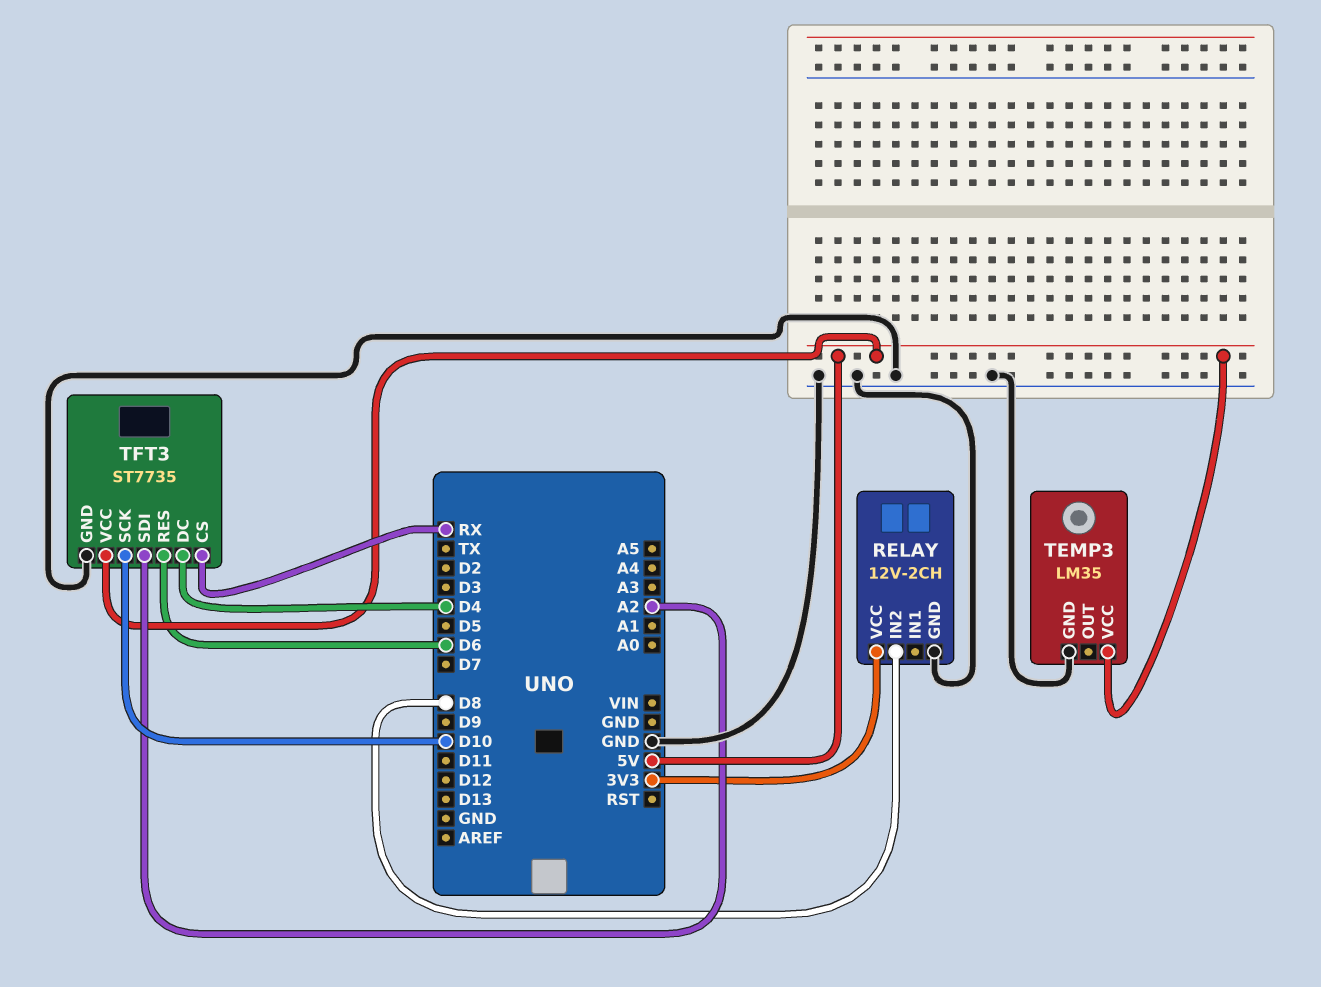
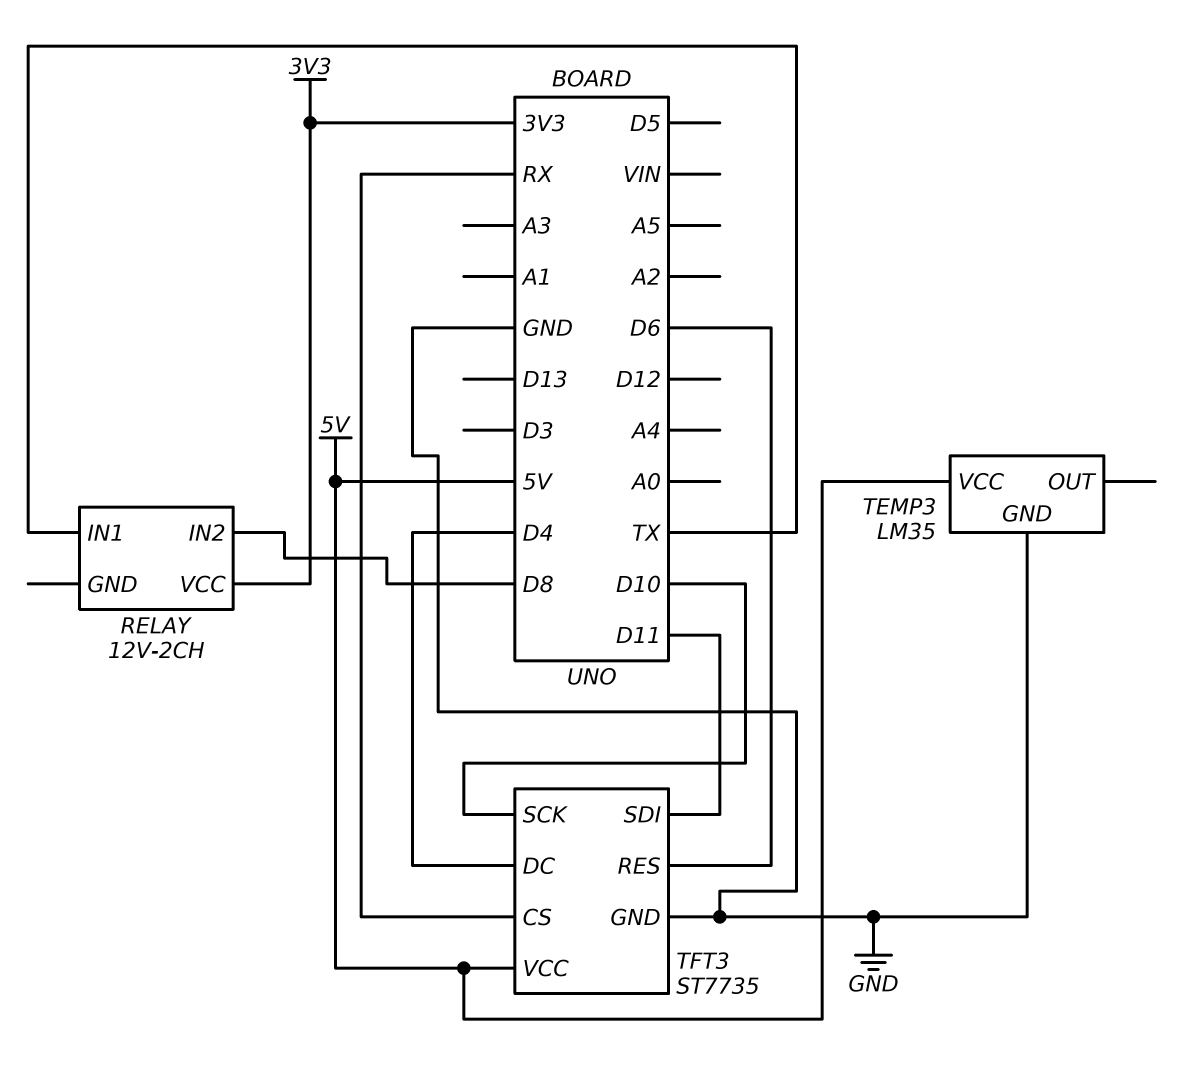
RELAY pin GND: GND -> none
RELAY pin IN1: none -> TX
TFT3 pin SDI: A2 -> D11

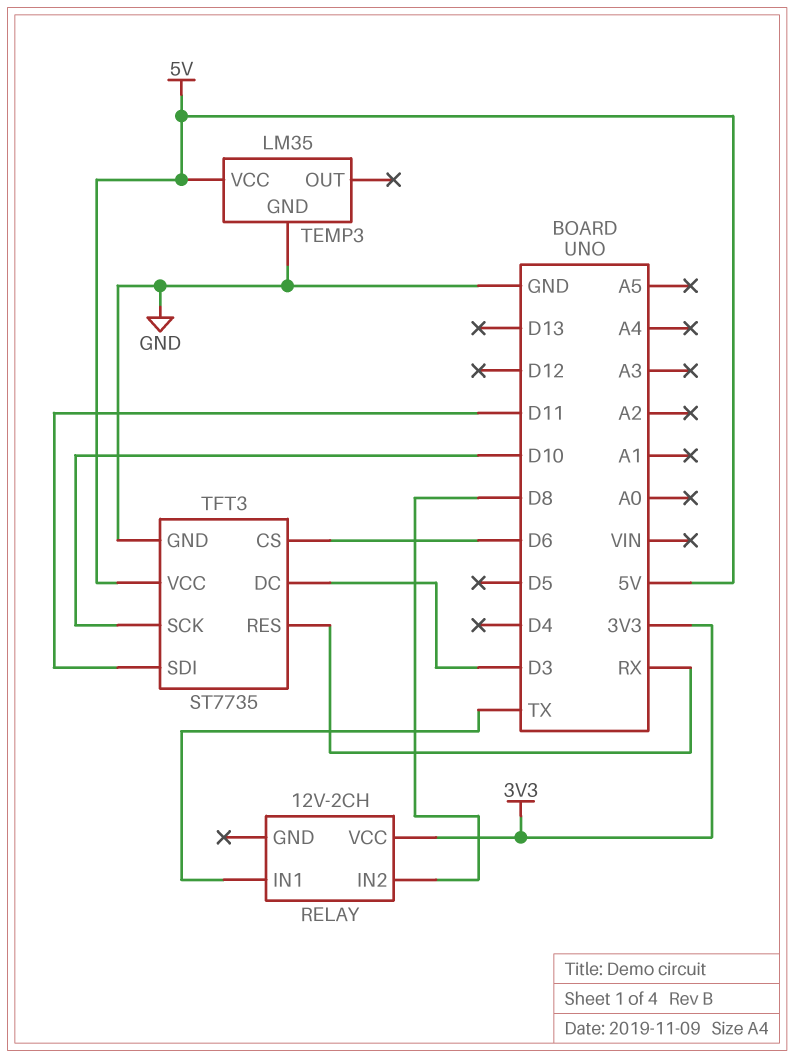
TFT3 pin CS: RX -> D6
TFT3 pin DC: D4 -> D3
TFT3 pin RES: D6 -> RX

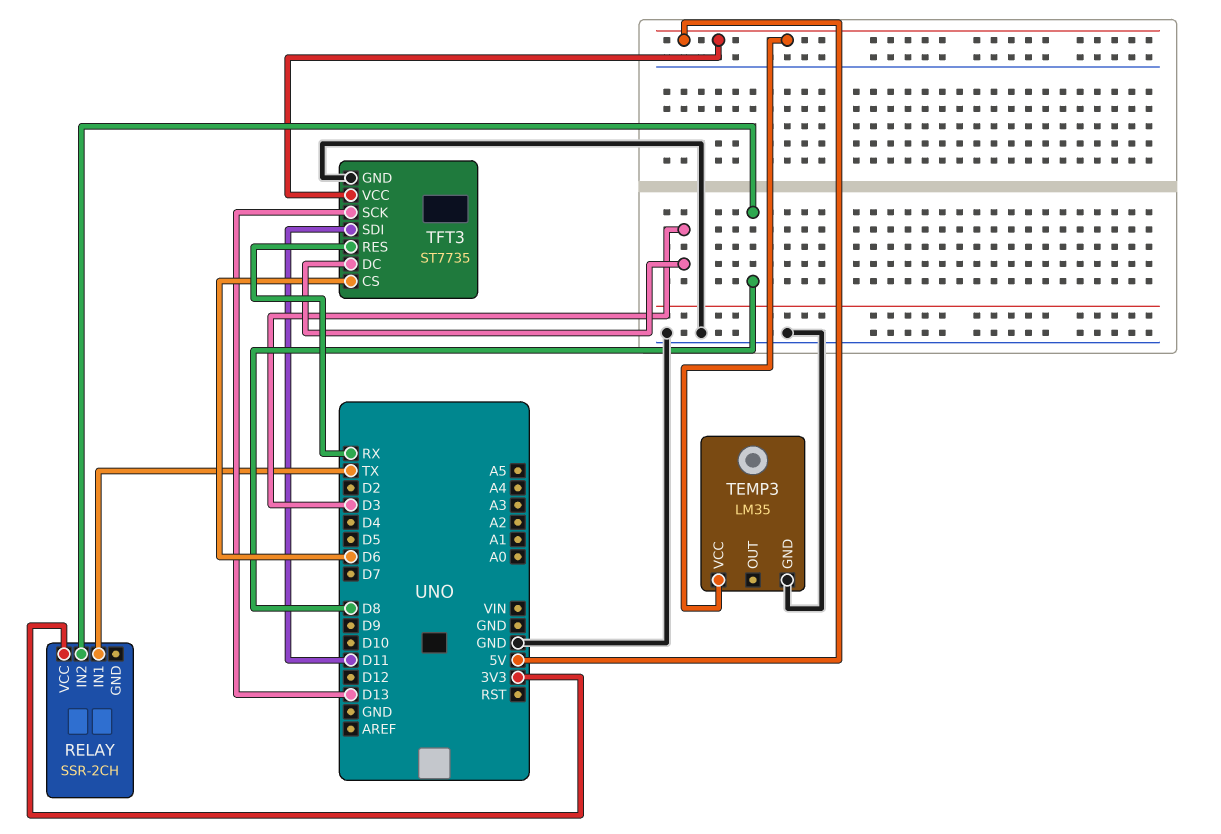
RELAY: 12V-2CH -> SSR-2CH
TFT3 pin SCK: D10 -> D13

